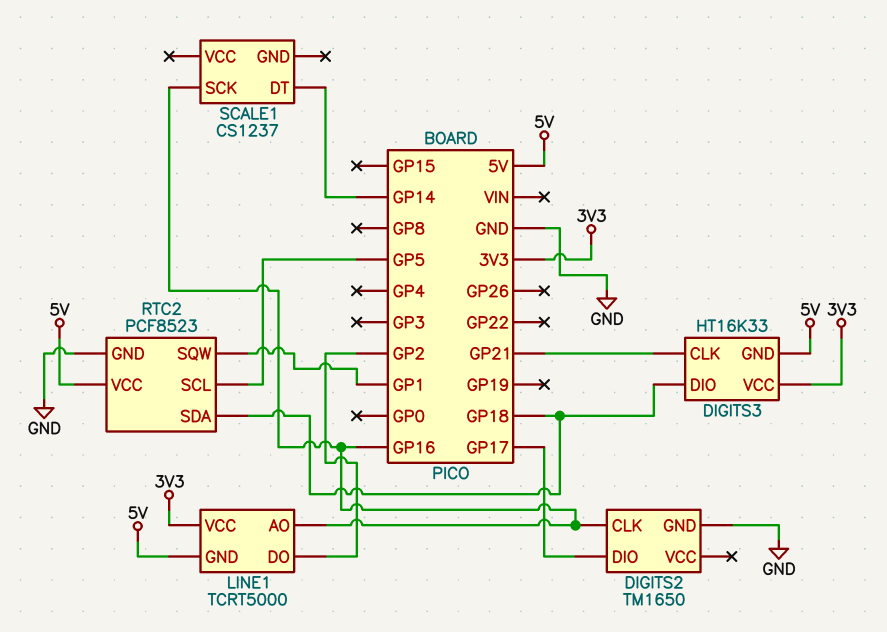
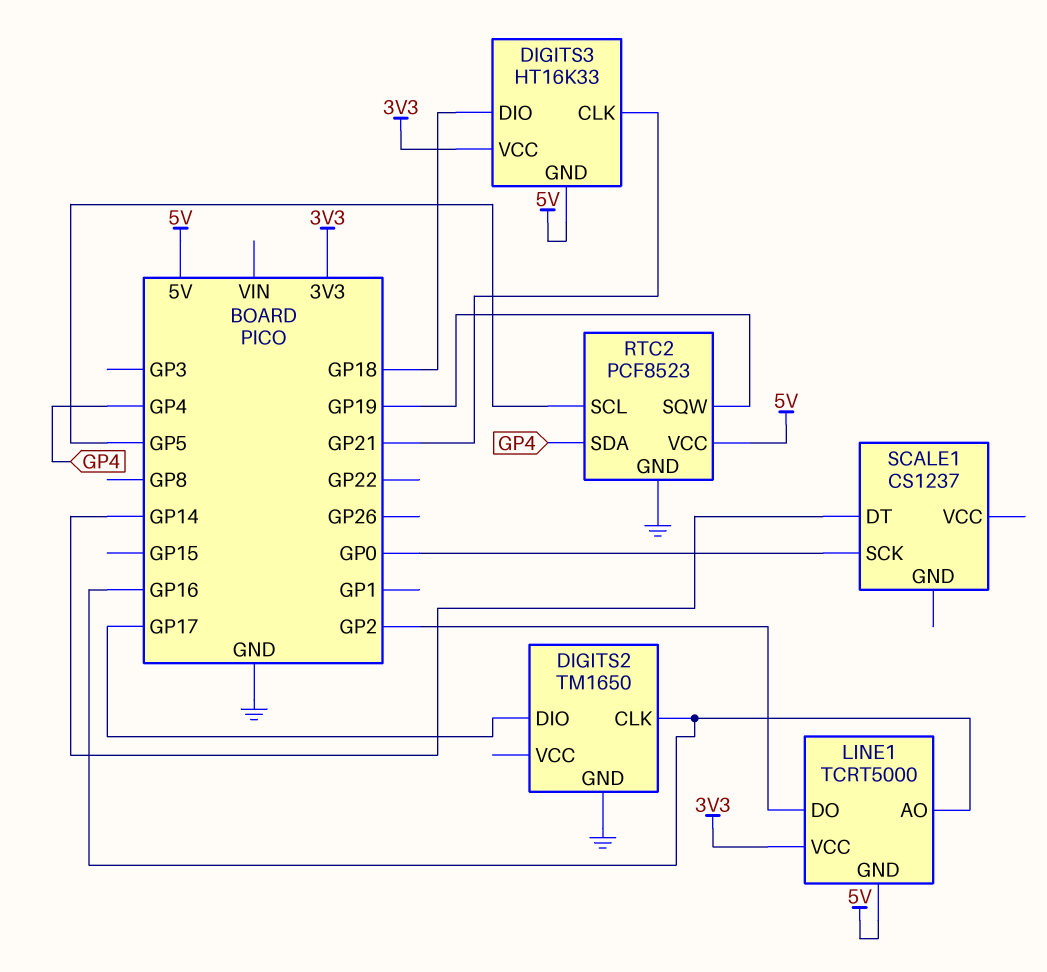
RTC2 pin SDA: GP18 -> GP4
RTC2 pin SQW: GP1 -> GP19
SCALE1 pin SCK: GP16 -> GP0

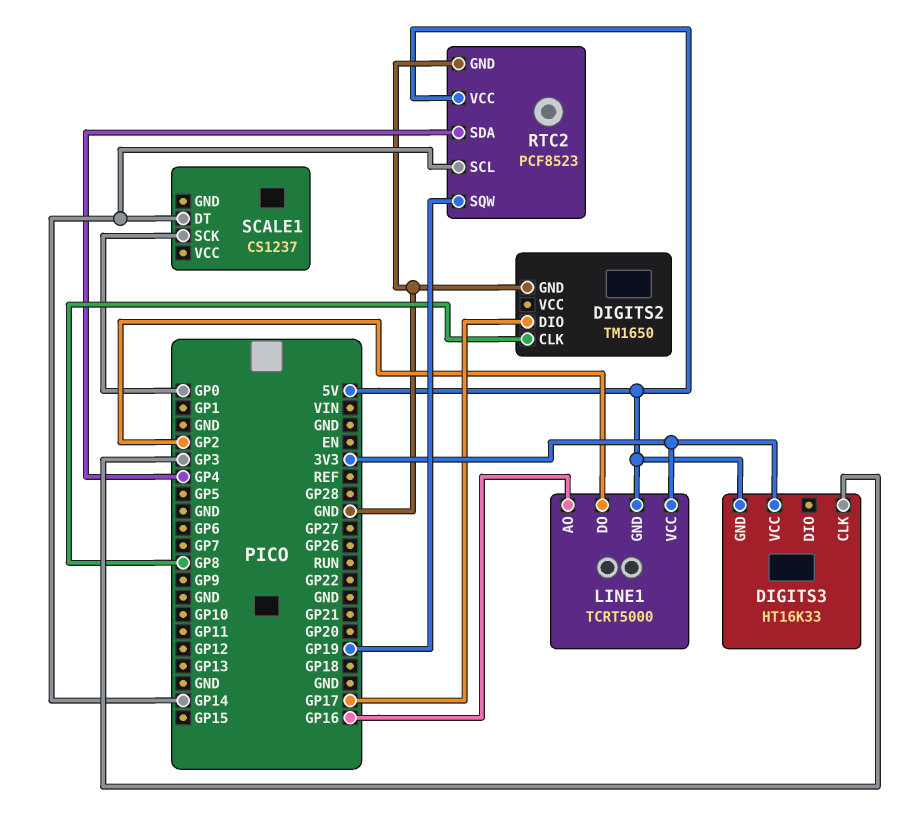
DIGITS2 pin CLK: GP16 -> GP8
DIGITS3 pin CLK: GP21 -> GP3
DIGITS3 pin DIO: GP18 -> none
RTC2 pin SCL: GP5 -> GP14

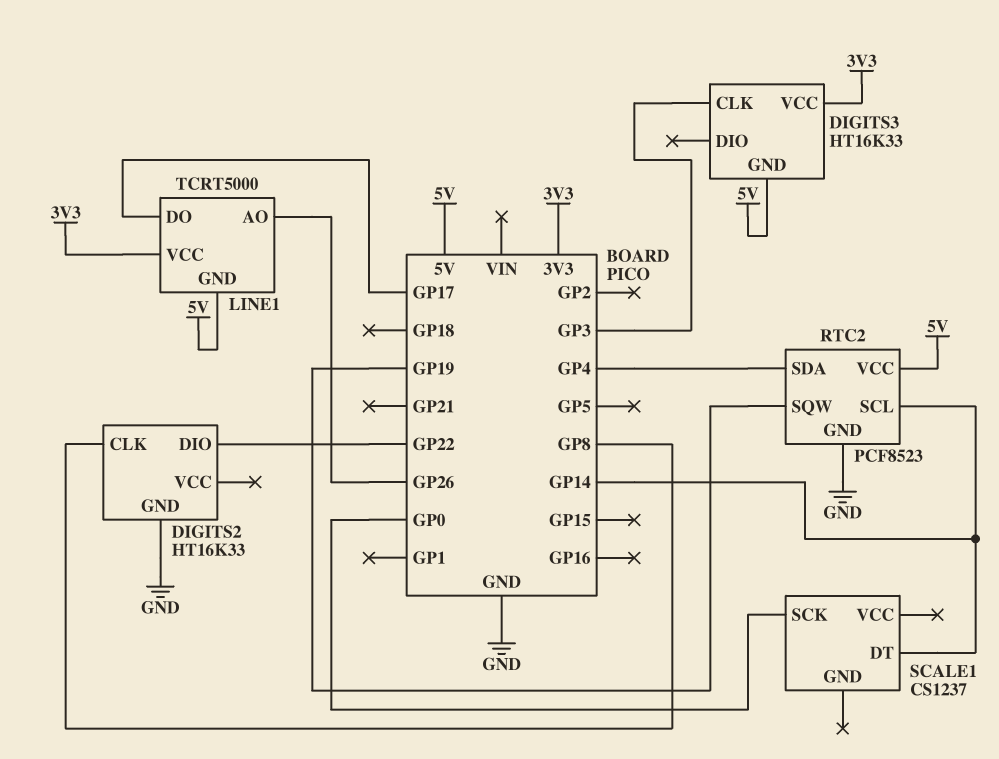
DIGITS2: TM1650 -> HT16K33
DIGITS2 pin DIO: GP17 -> GP22
LINE1 pin AO: GP16 -> GP26
LINE1 pin DO: GP2 -> GP17

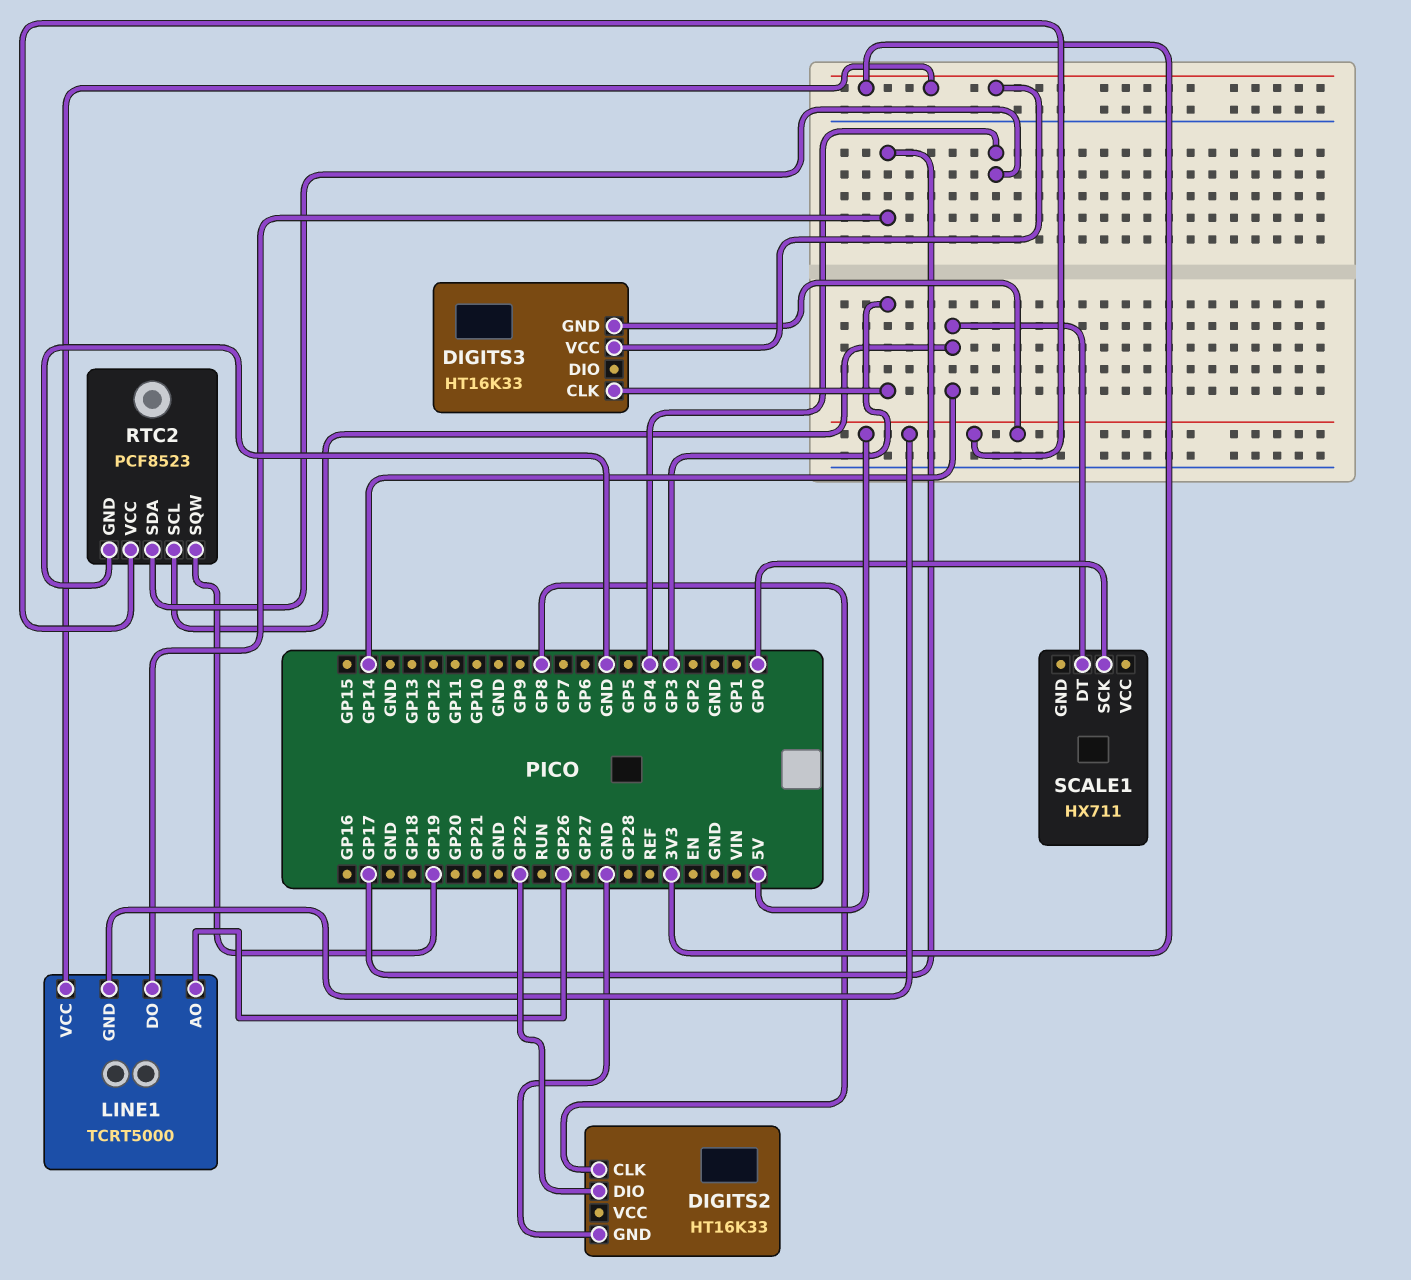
SCALE1: CS1237 -> HX711

